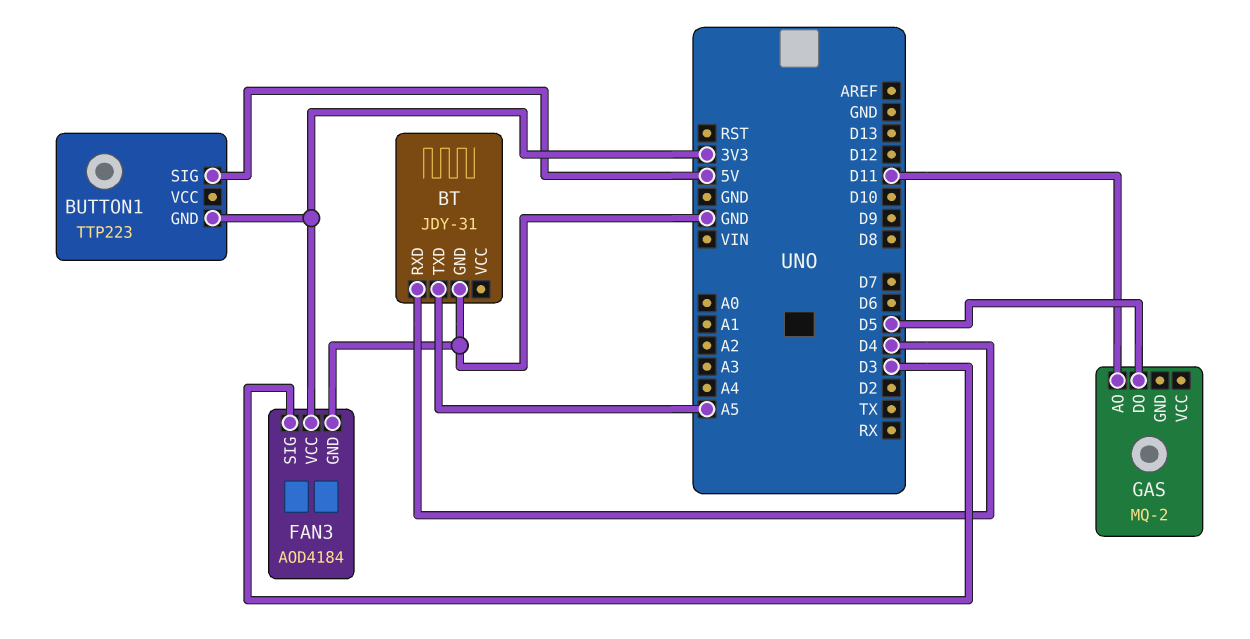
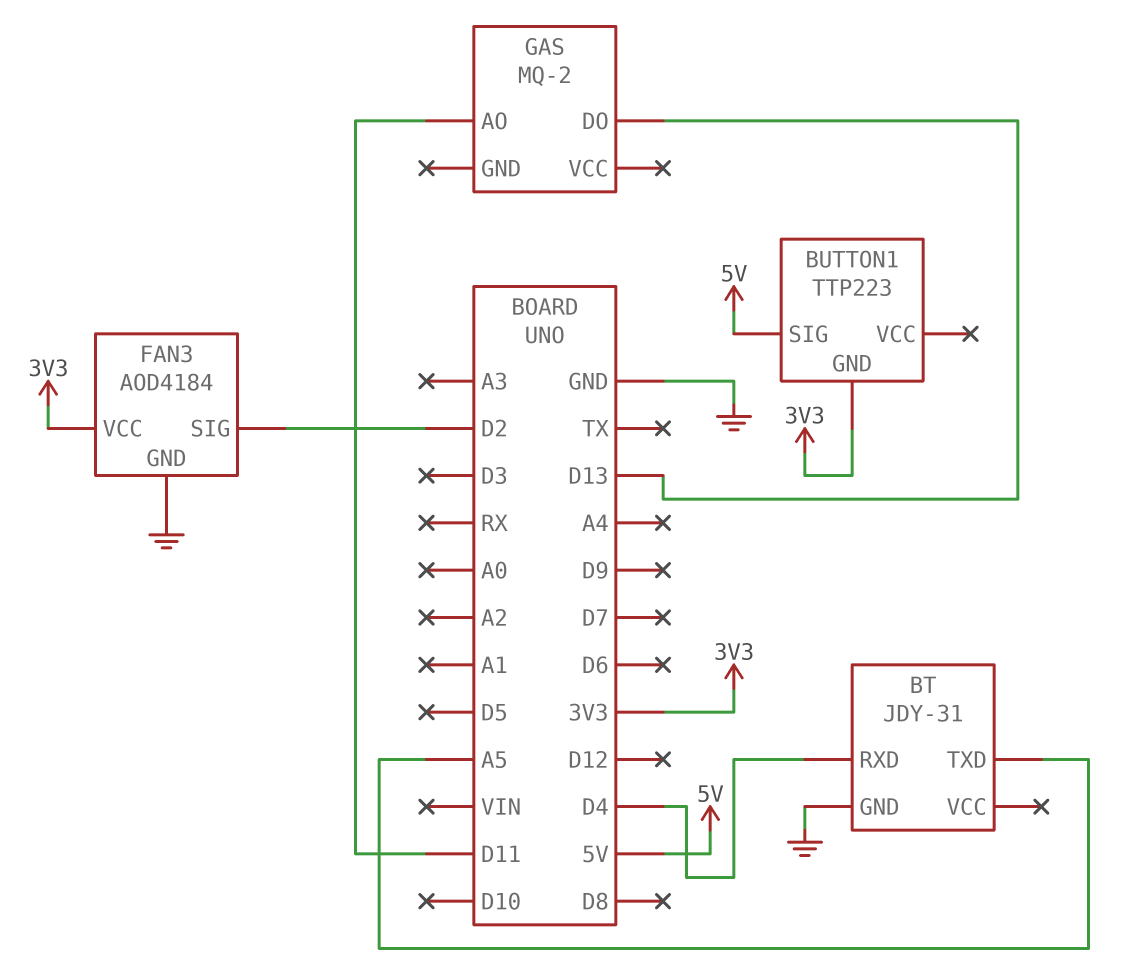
FAN3 pin SIG: D3 -> D2
GAS pin DO: D5 -> D13

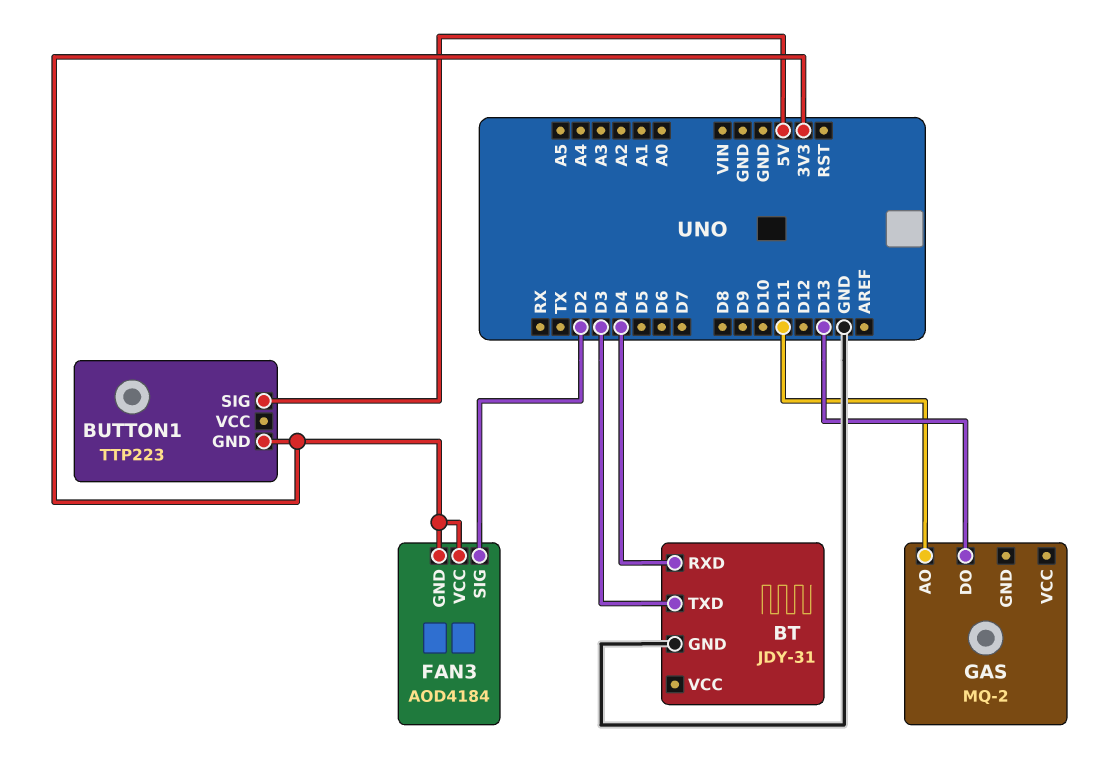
BT pin TXD: A5 -> D3
FAN3 pin GND: GND -> 3V3

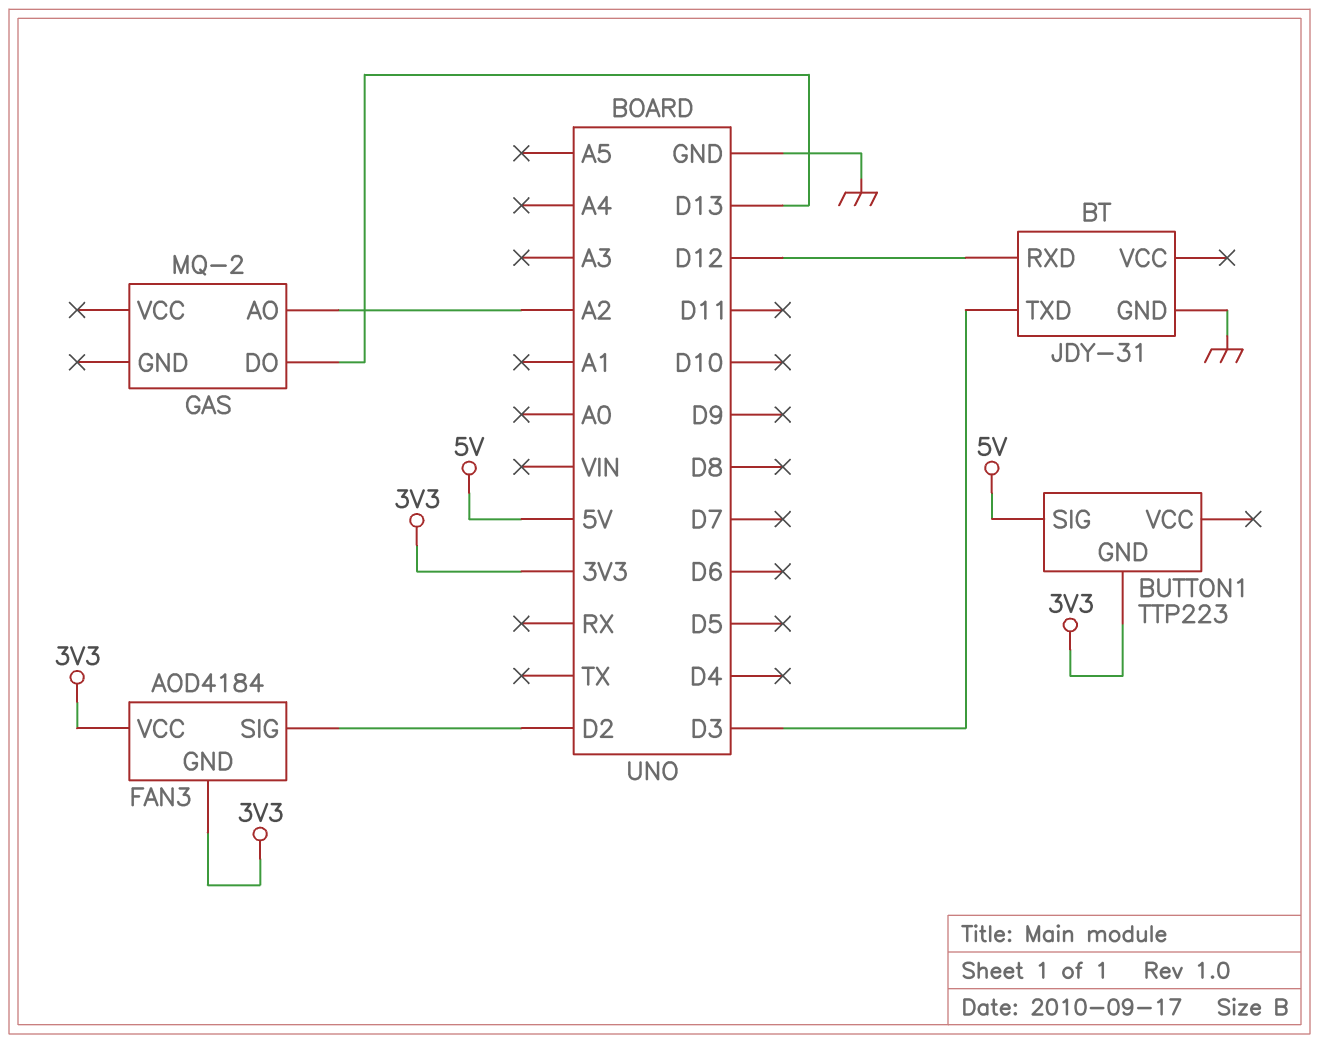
BT pin RXD: D4 -> D12
GAS pin AO: D11 -> A2

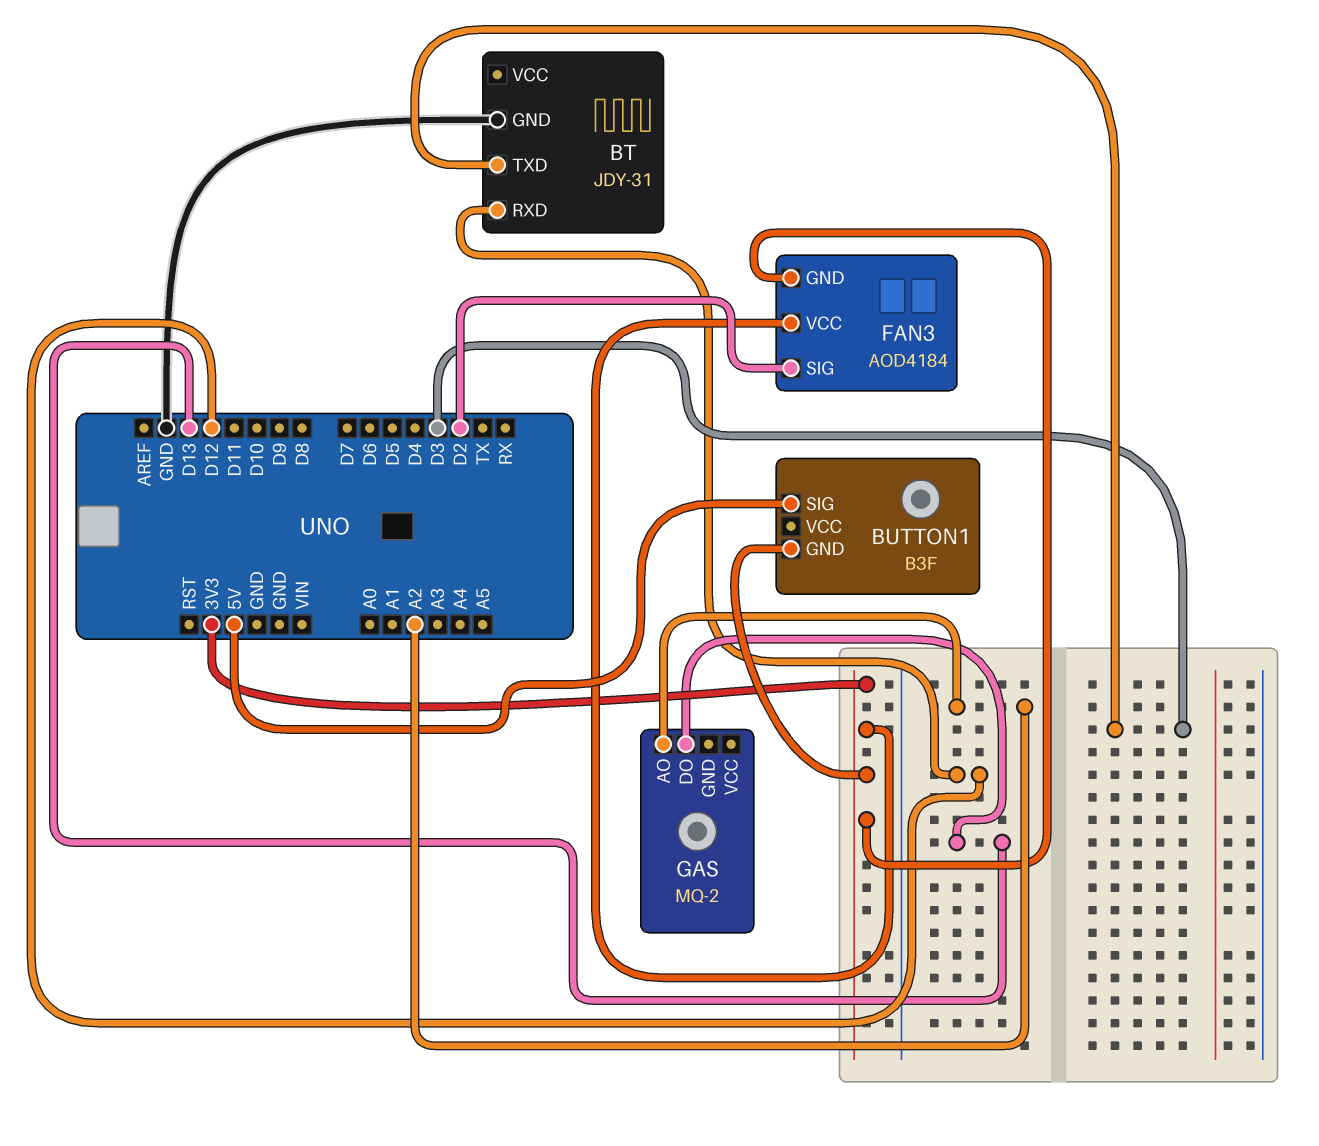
BUTTON1: TTP223 -> B3F

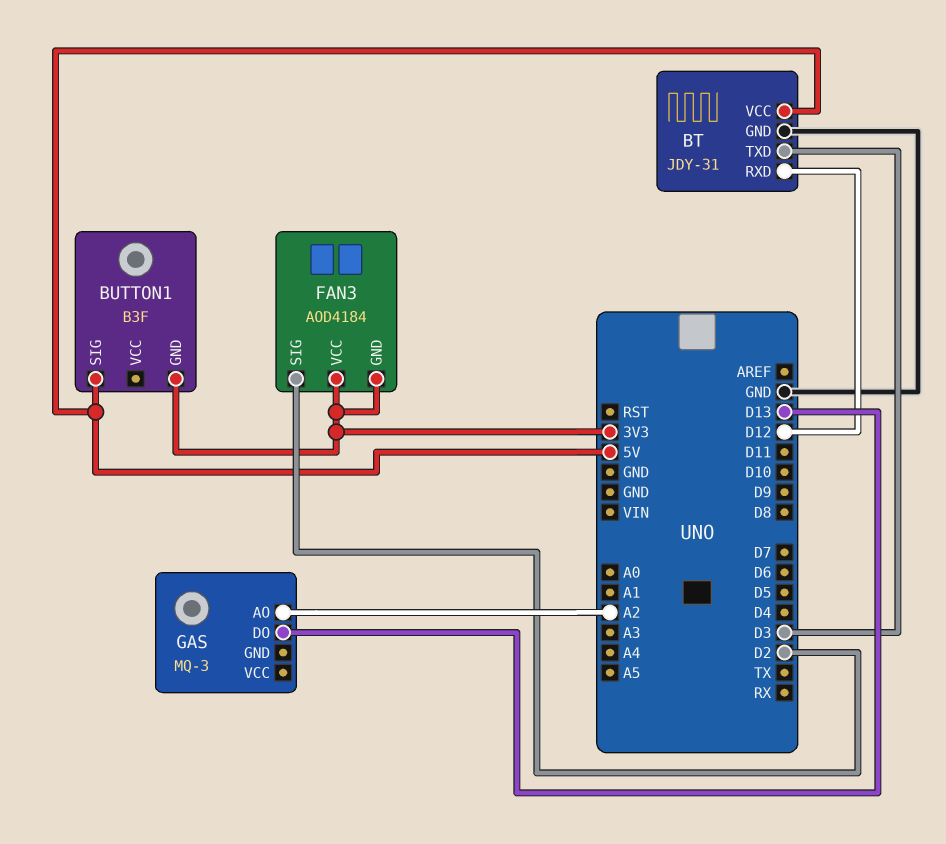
BT pin VCC: none -> 5V
GAS: MQ-2 -> MQ-3

